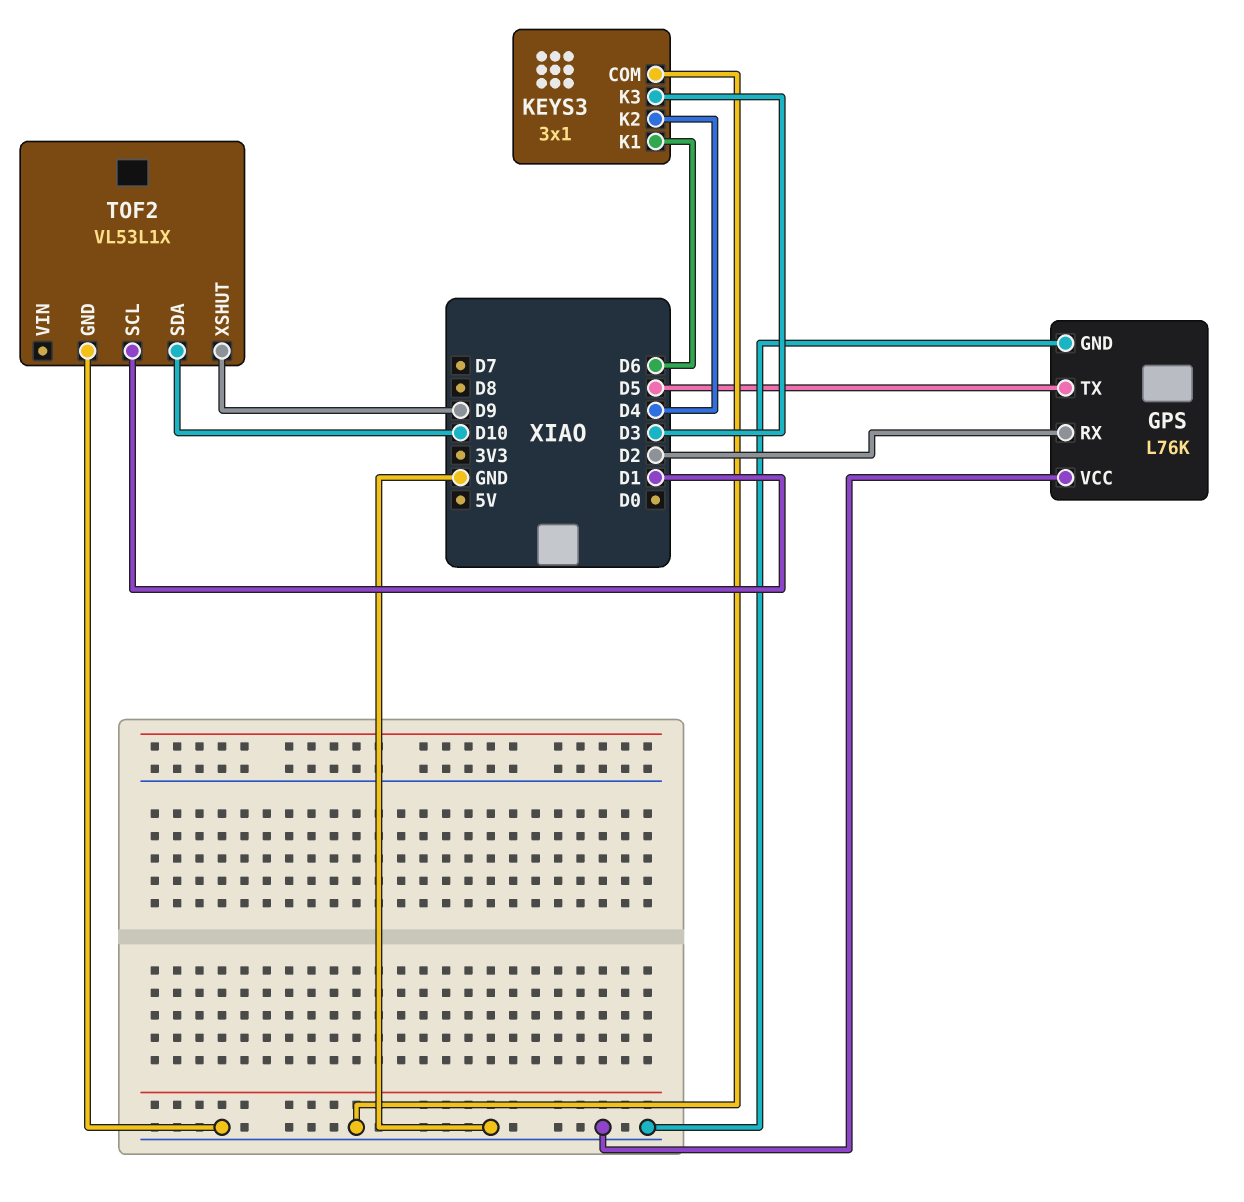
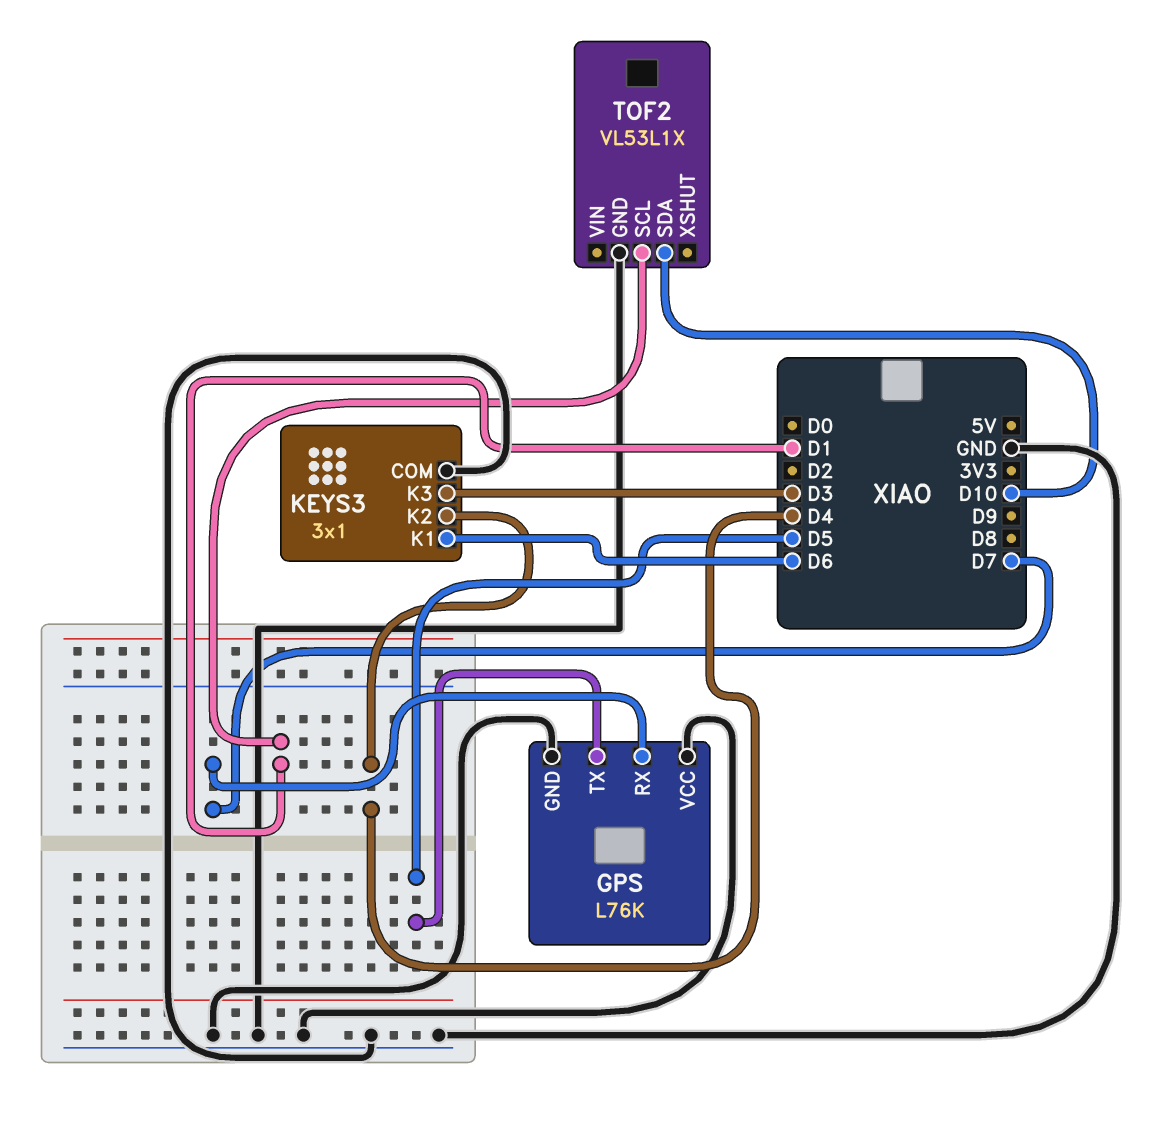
GPS pin RX: D2 -> D7
TOF2 pin XSHUT: D9 -> none

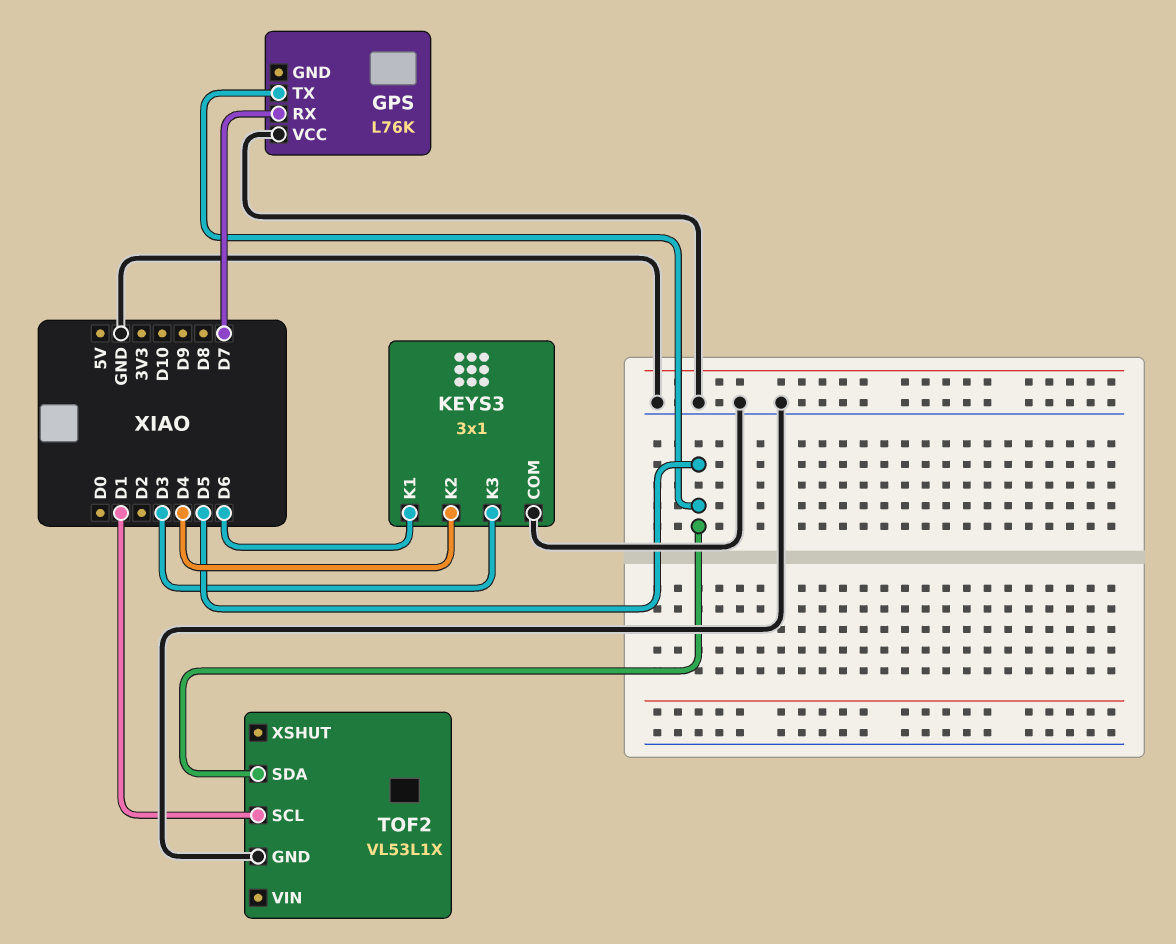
GPS pin GND: GND -> none
TOF2 pin SDA: D10 -> D5

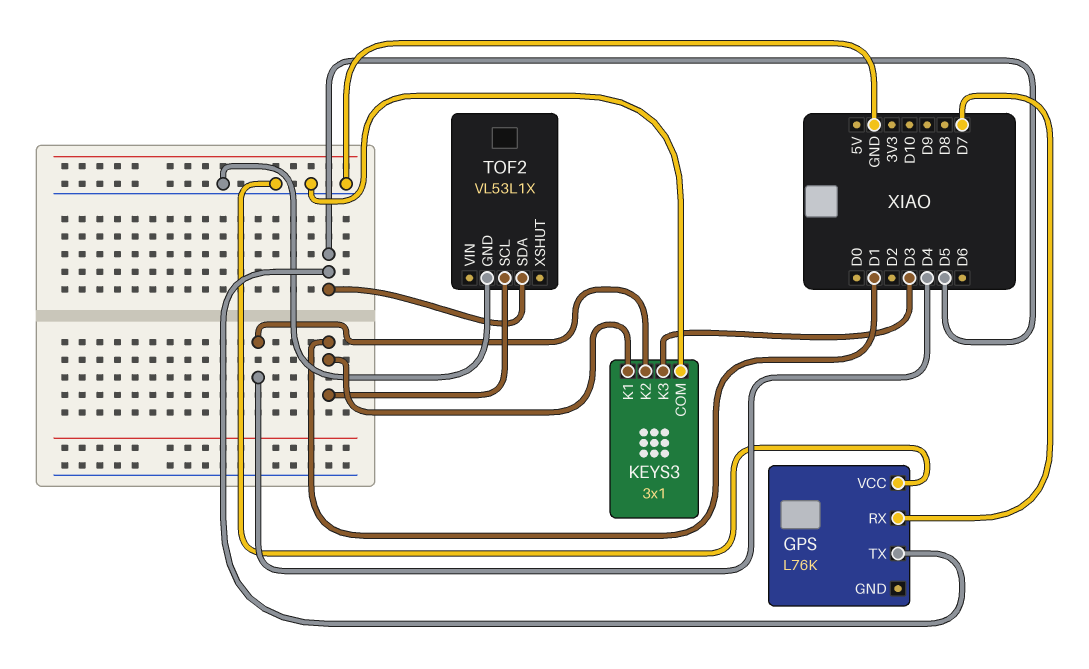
KEYS3 pin K1: D6 -> D1

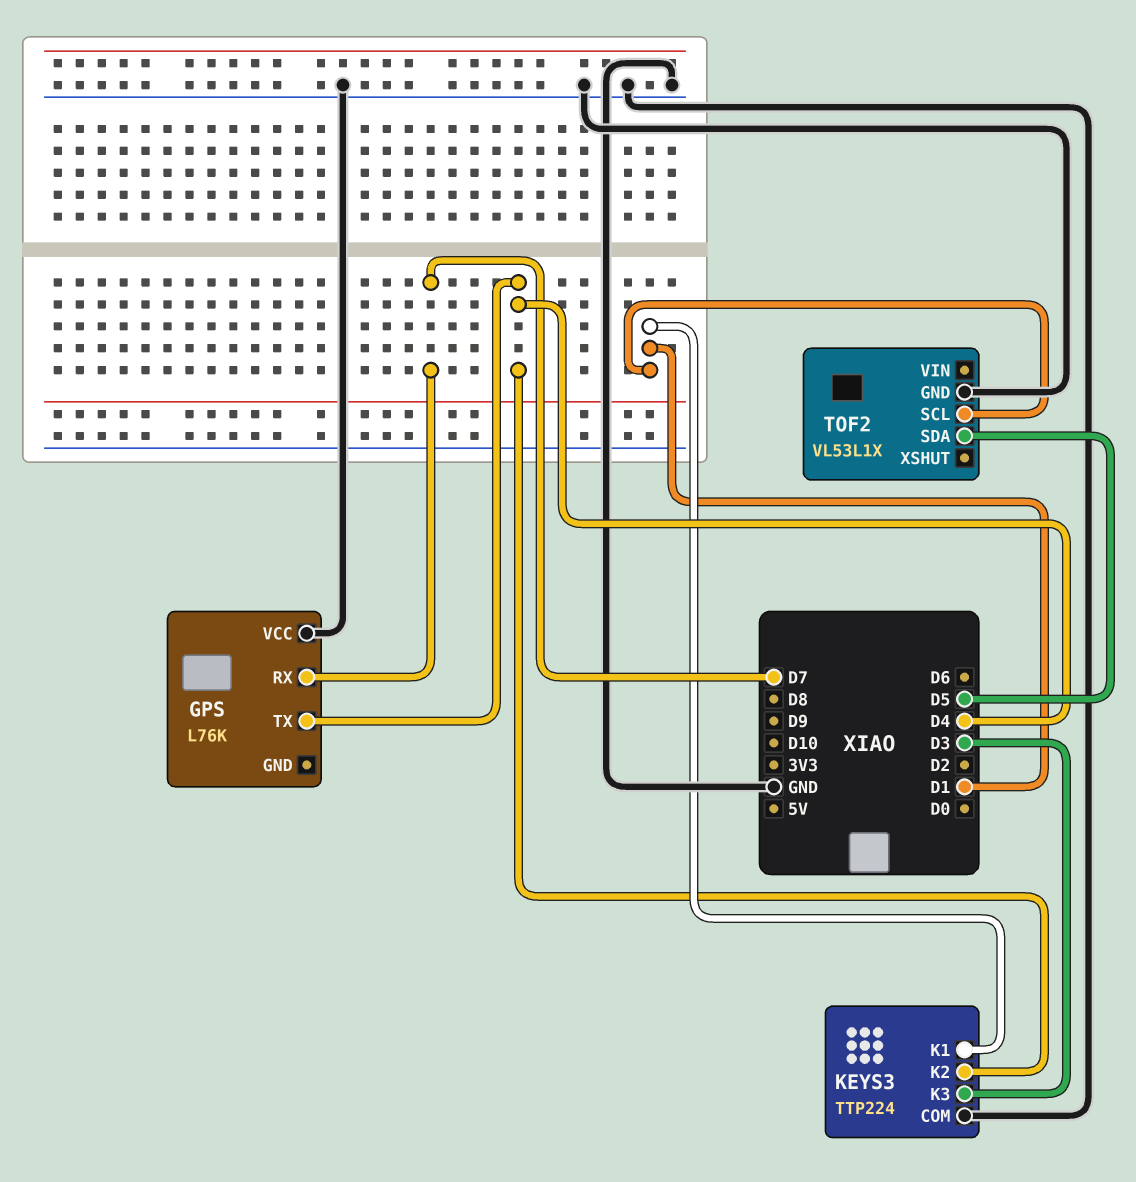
GPS pin TX: D5 -> D4
KEYS3: 3x1 -> TTP224

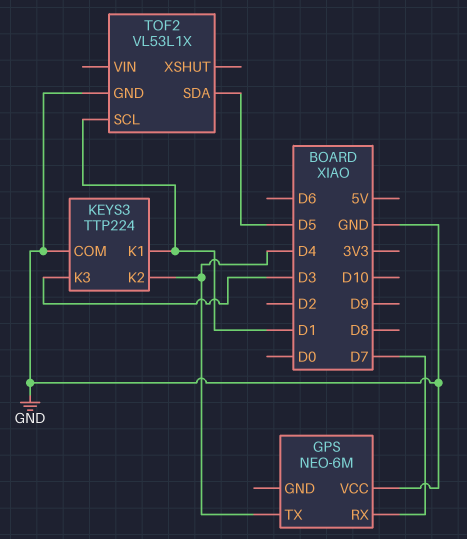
GPS: L76K -> NEO-6M

